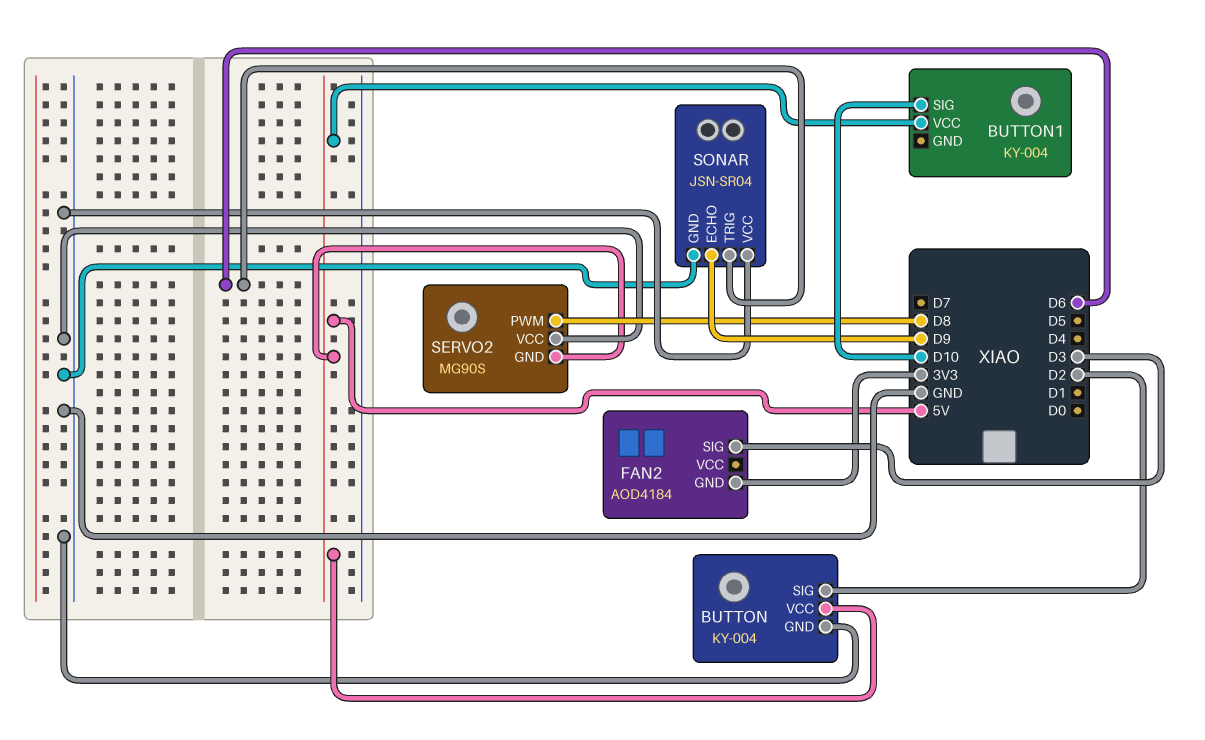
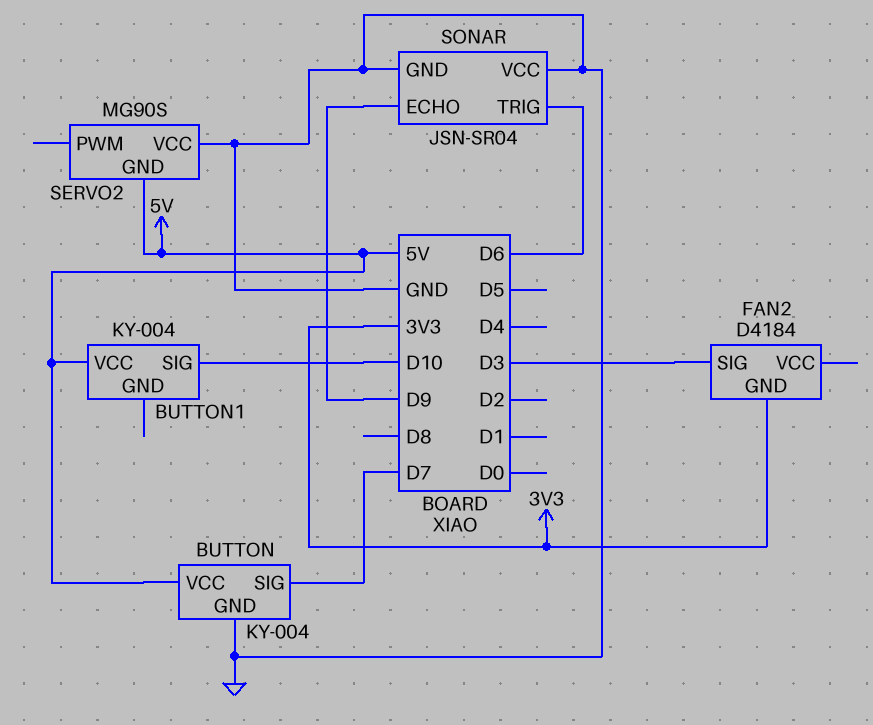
BUTTON pin SIG: D2 -> D7
FAN2: AOD4184 -> D4184
SERVO2 pin PWM: D8 -> none

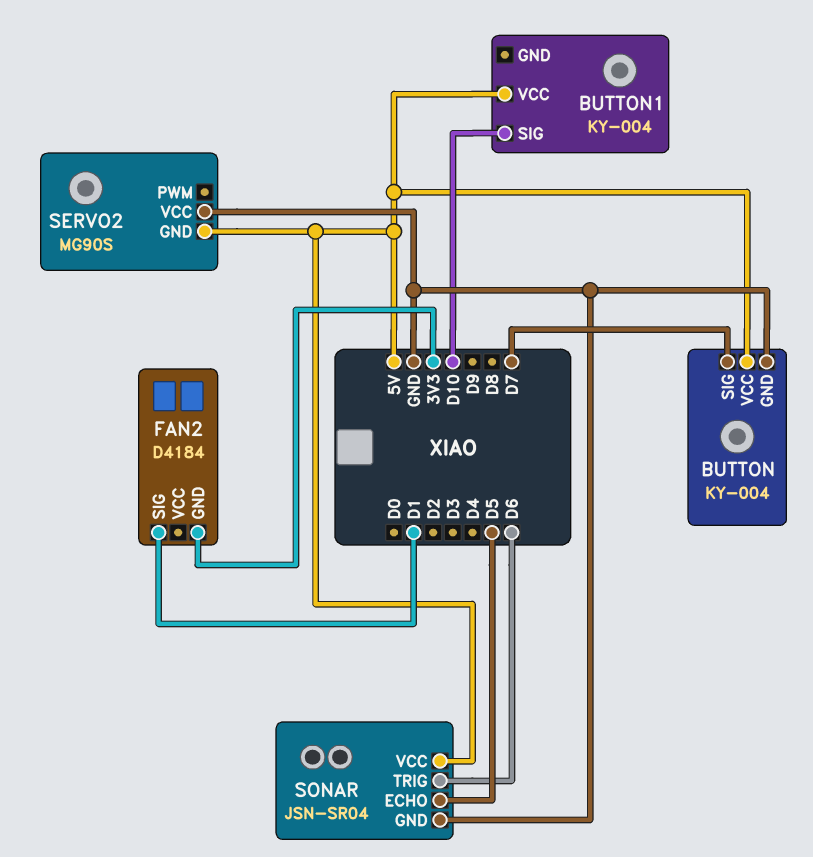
FAN2 pin SIG: D3 -> D1
SONAR pin ECHO: D9 -> D5
SONAR pin VCC: GND -> 5V

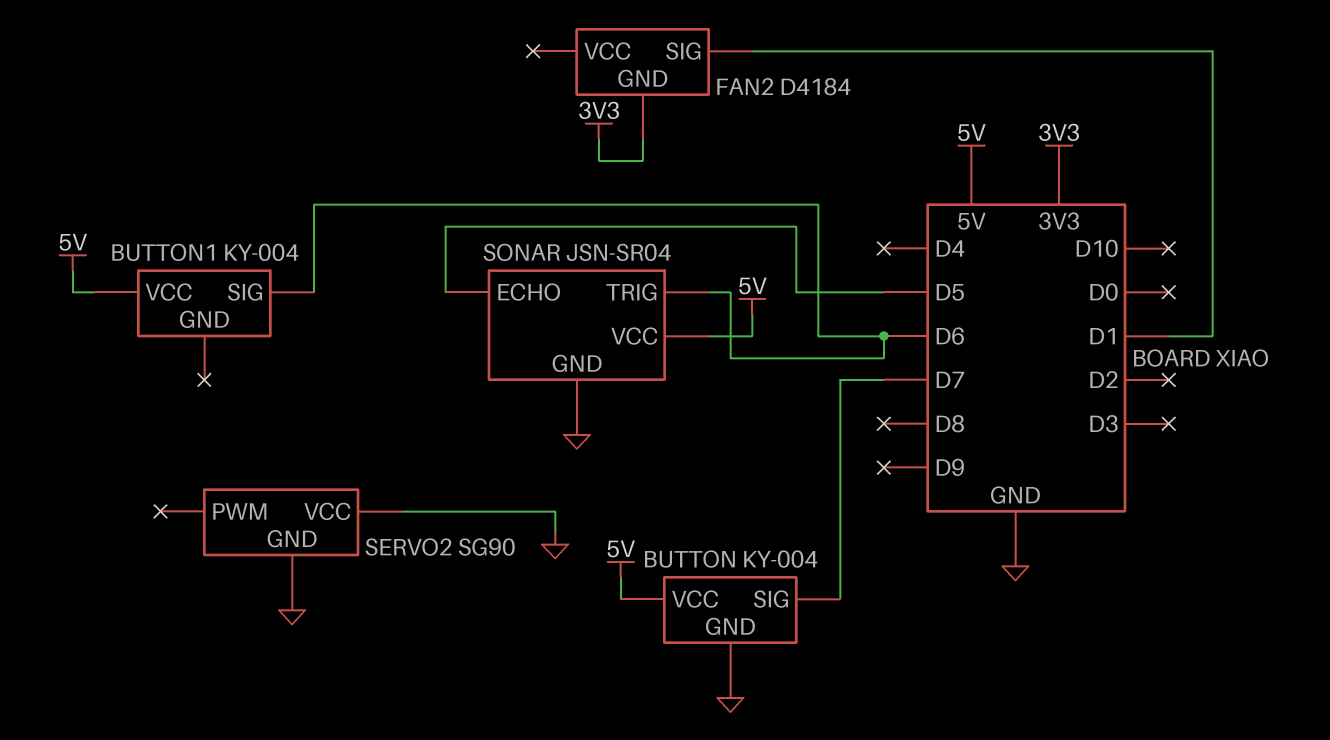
BUTTON1 pin SIG: D10 -> D6
SERVO2: MG90S -> SG90
SERVO2 pin GND: 5V -> GND

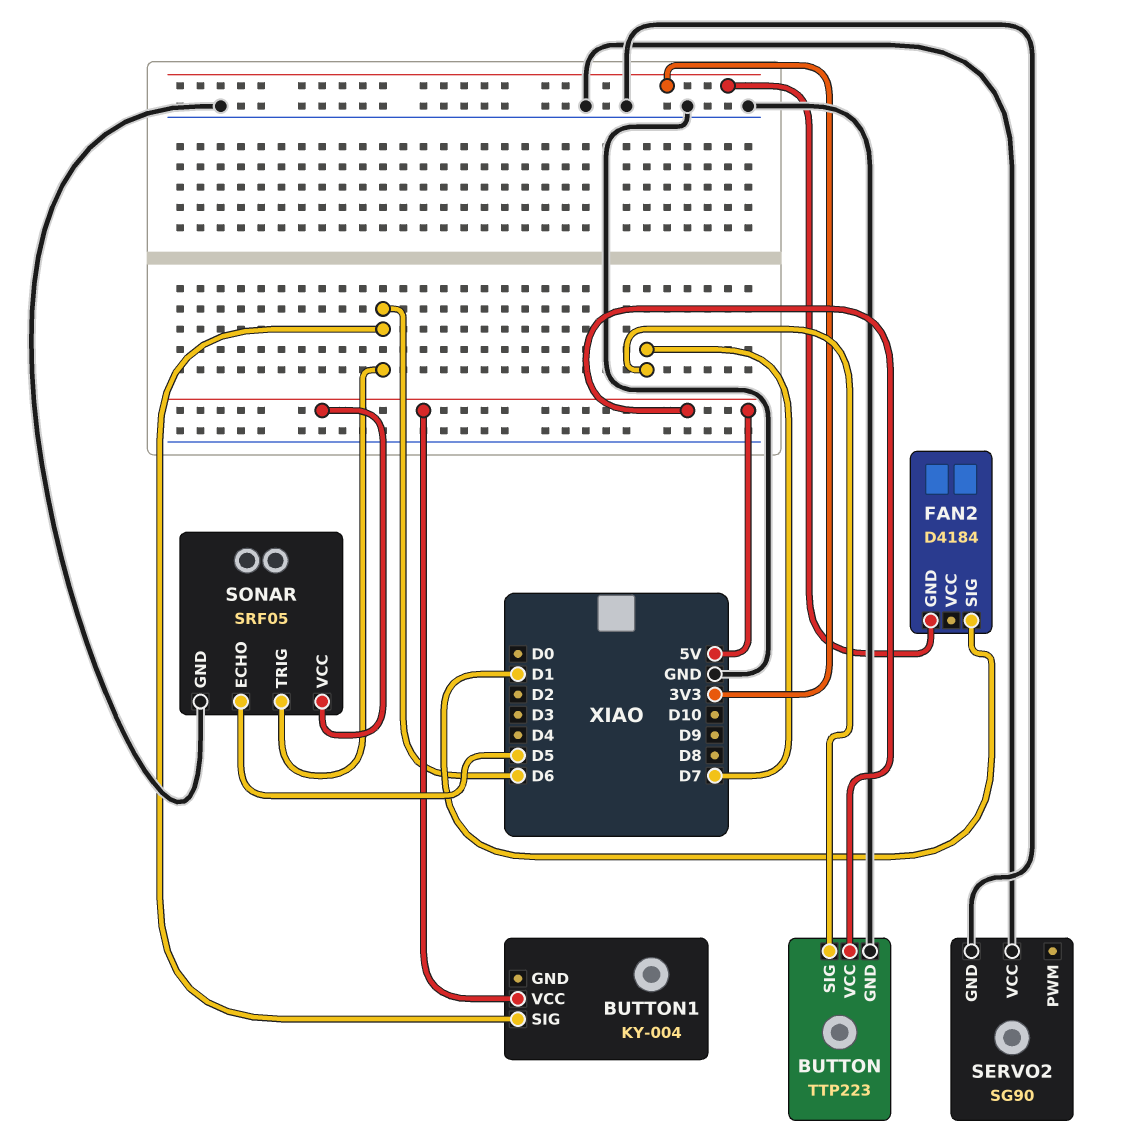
BUTTON: KY-004 -> TTP223
SONAR: JSN-SR04 -> SRF05

